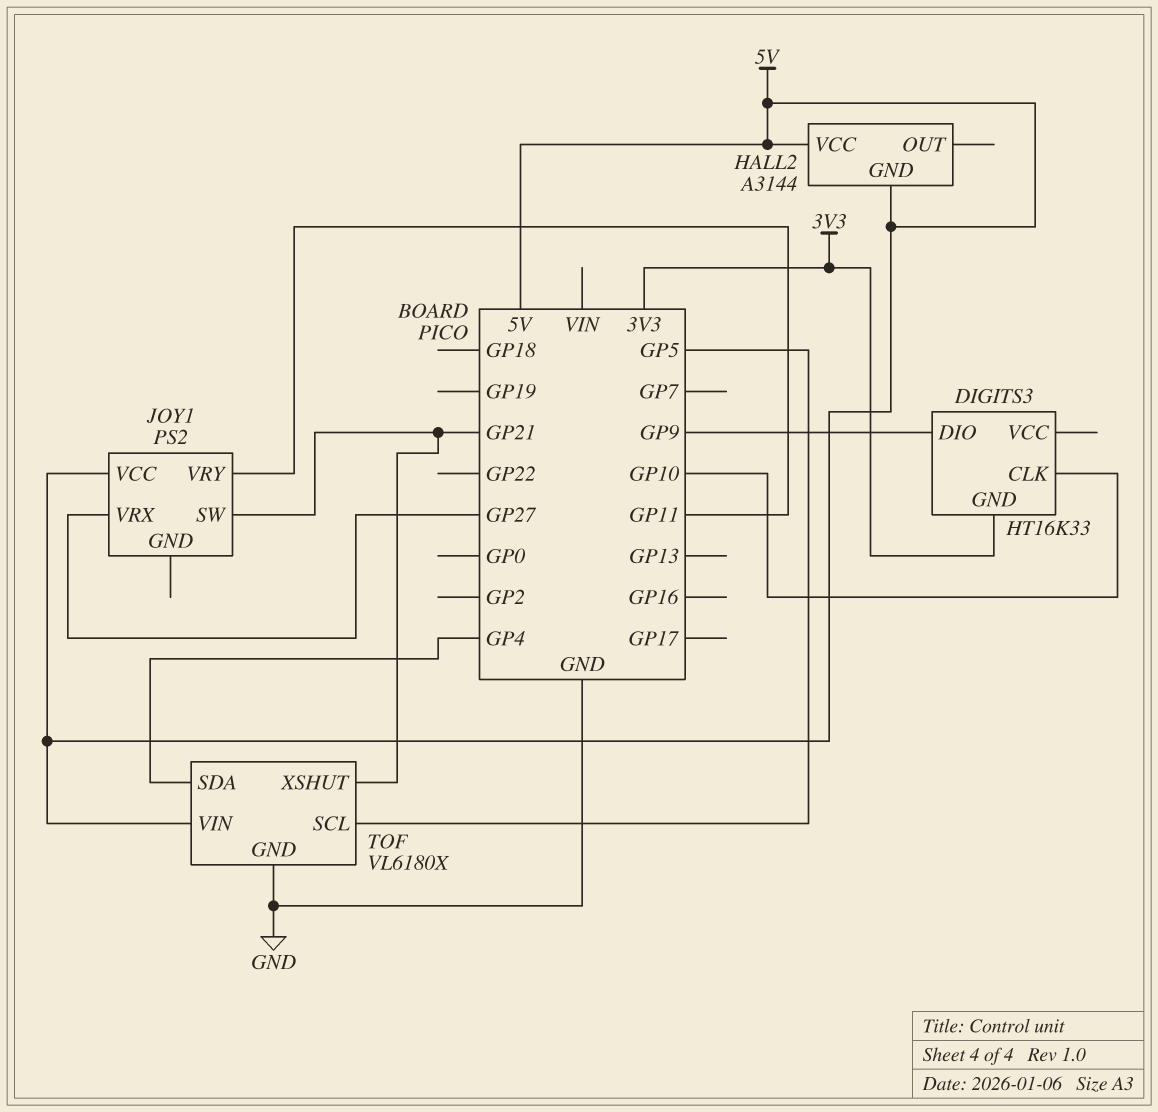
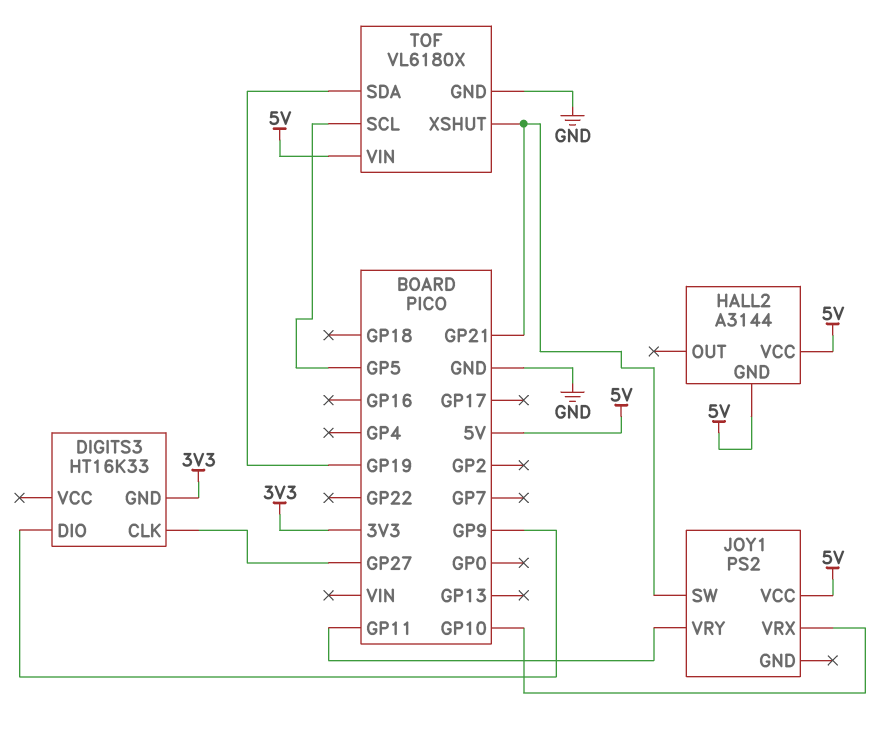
DIGITS3 pin CLK: GP10 -> GP27
JOY1 pin VRX: GP27 -> GP10
TOF pin SDA: GP4 -> GP19

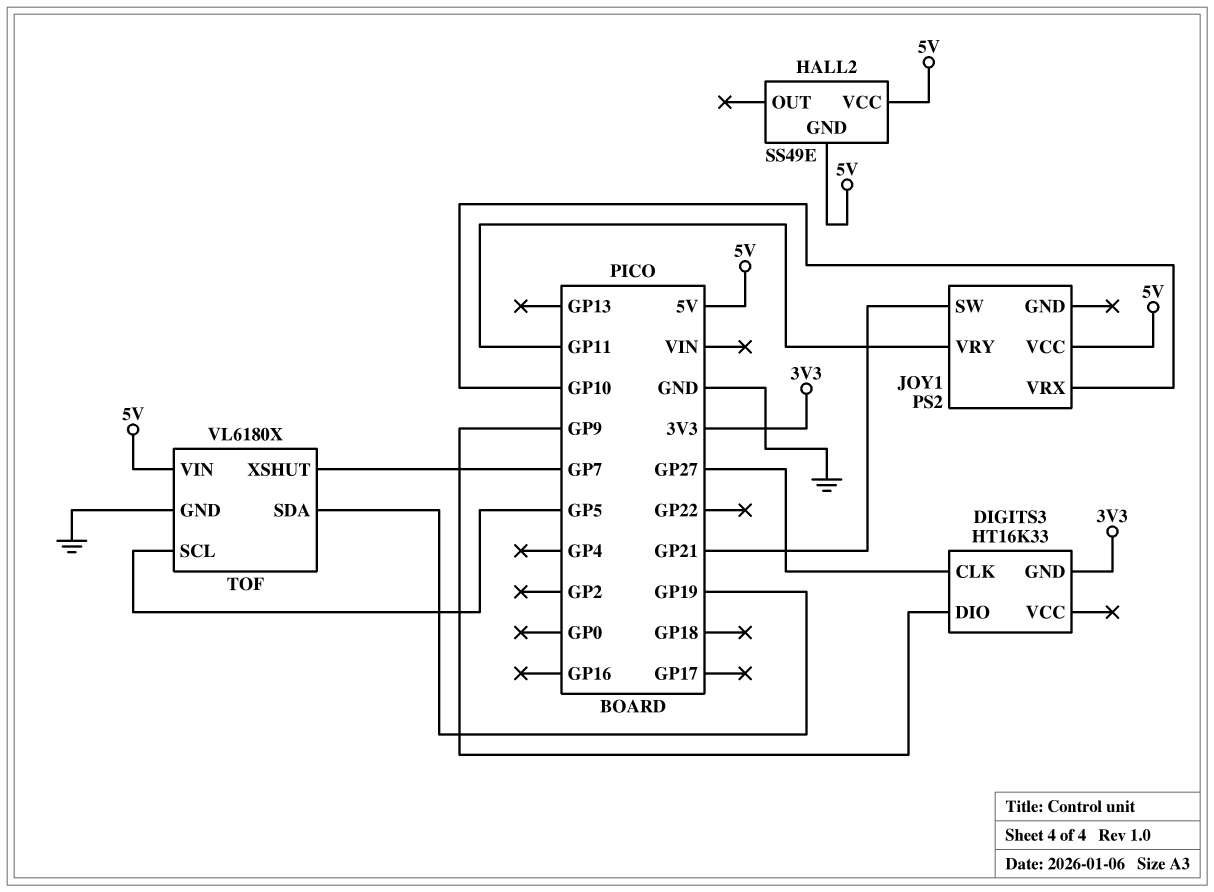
HALL2: A3144 -> SS49E
TOF pin XSHUT: GP21 -> GP7

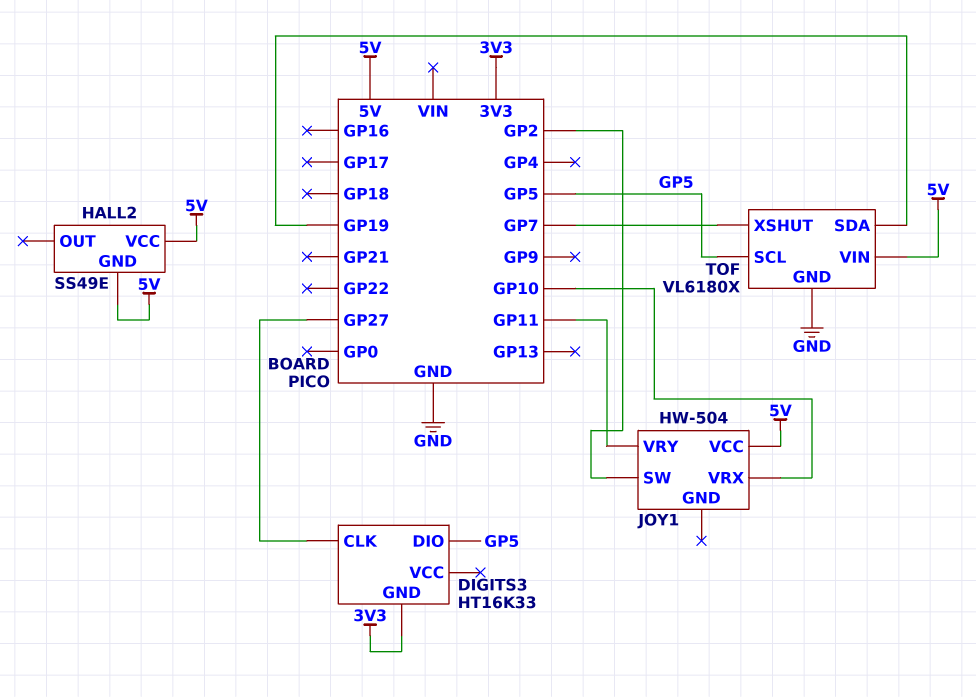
DIGITS3 pin DIO: GP9 -> GP5
JOY1: PS2 -> HW-504
JOY1 pin SW: GP21 -> GP2

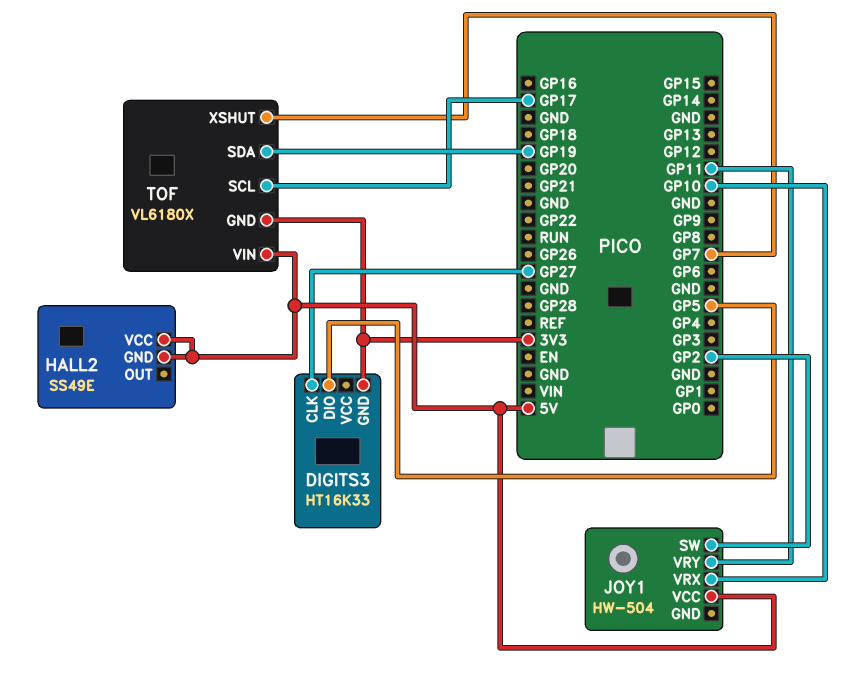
TOF pin GND: GND -> 3V3
TOF pin SCL: GP5 -> GP17

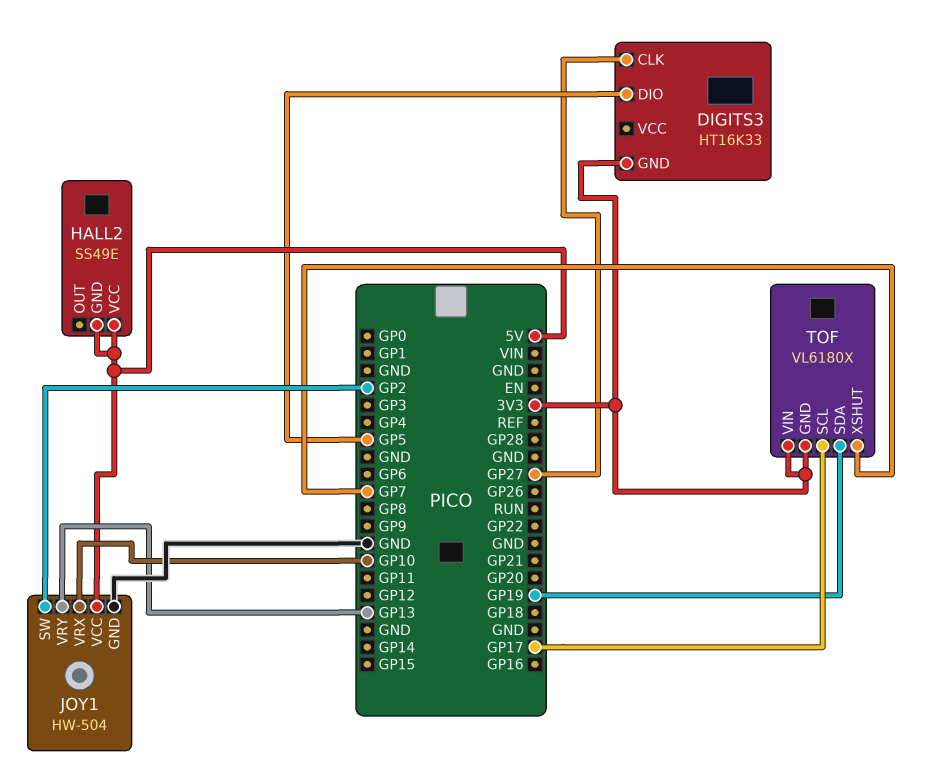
JOY1 pin GND: none -> GND
JOY1 pin VRY: GP11 -> GP13
TOF pin VIN: 5V -> 3V3

